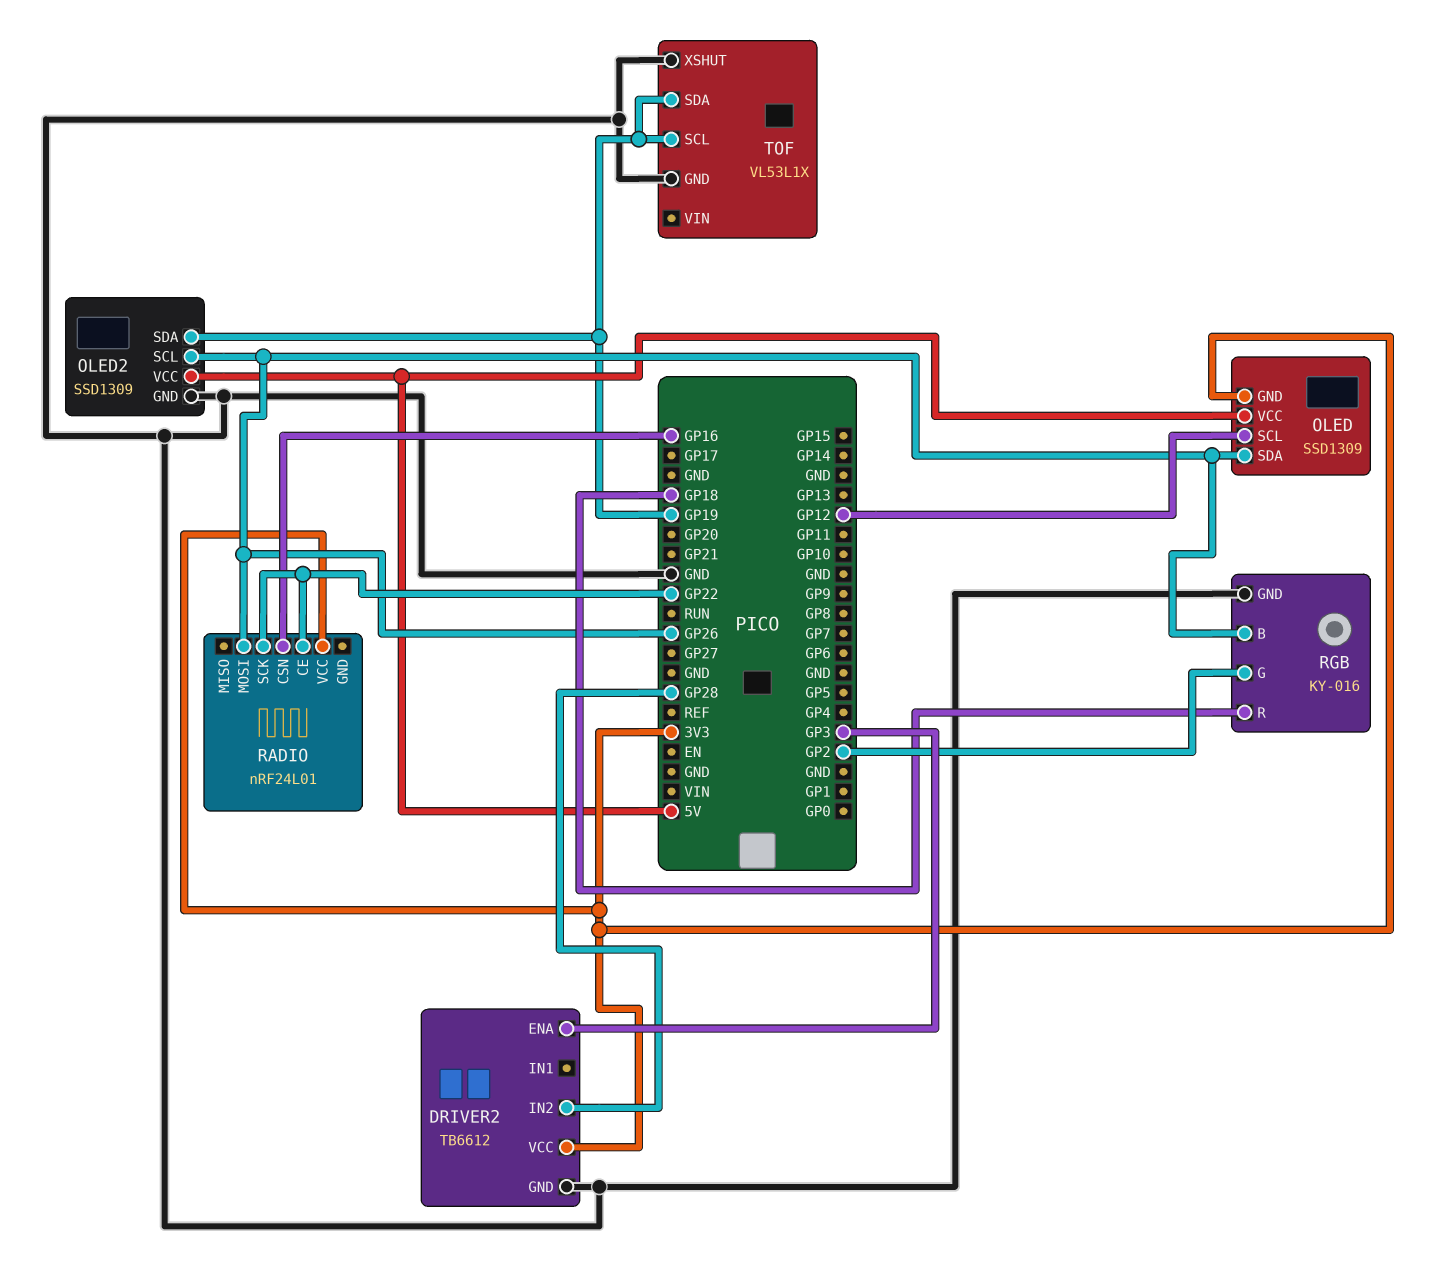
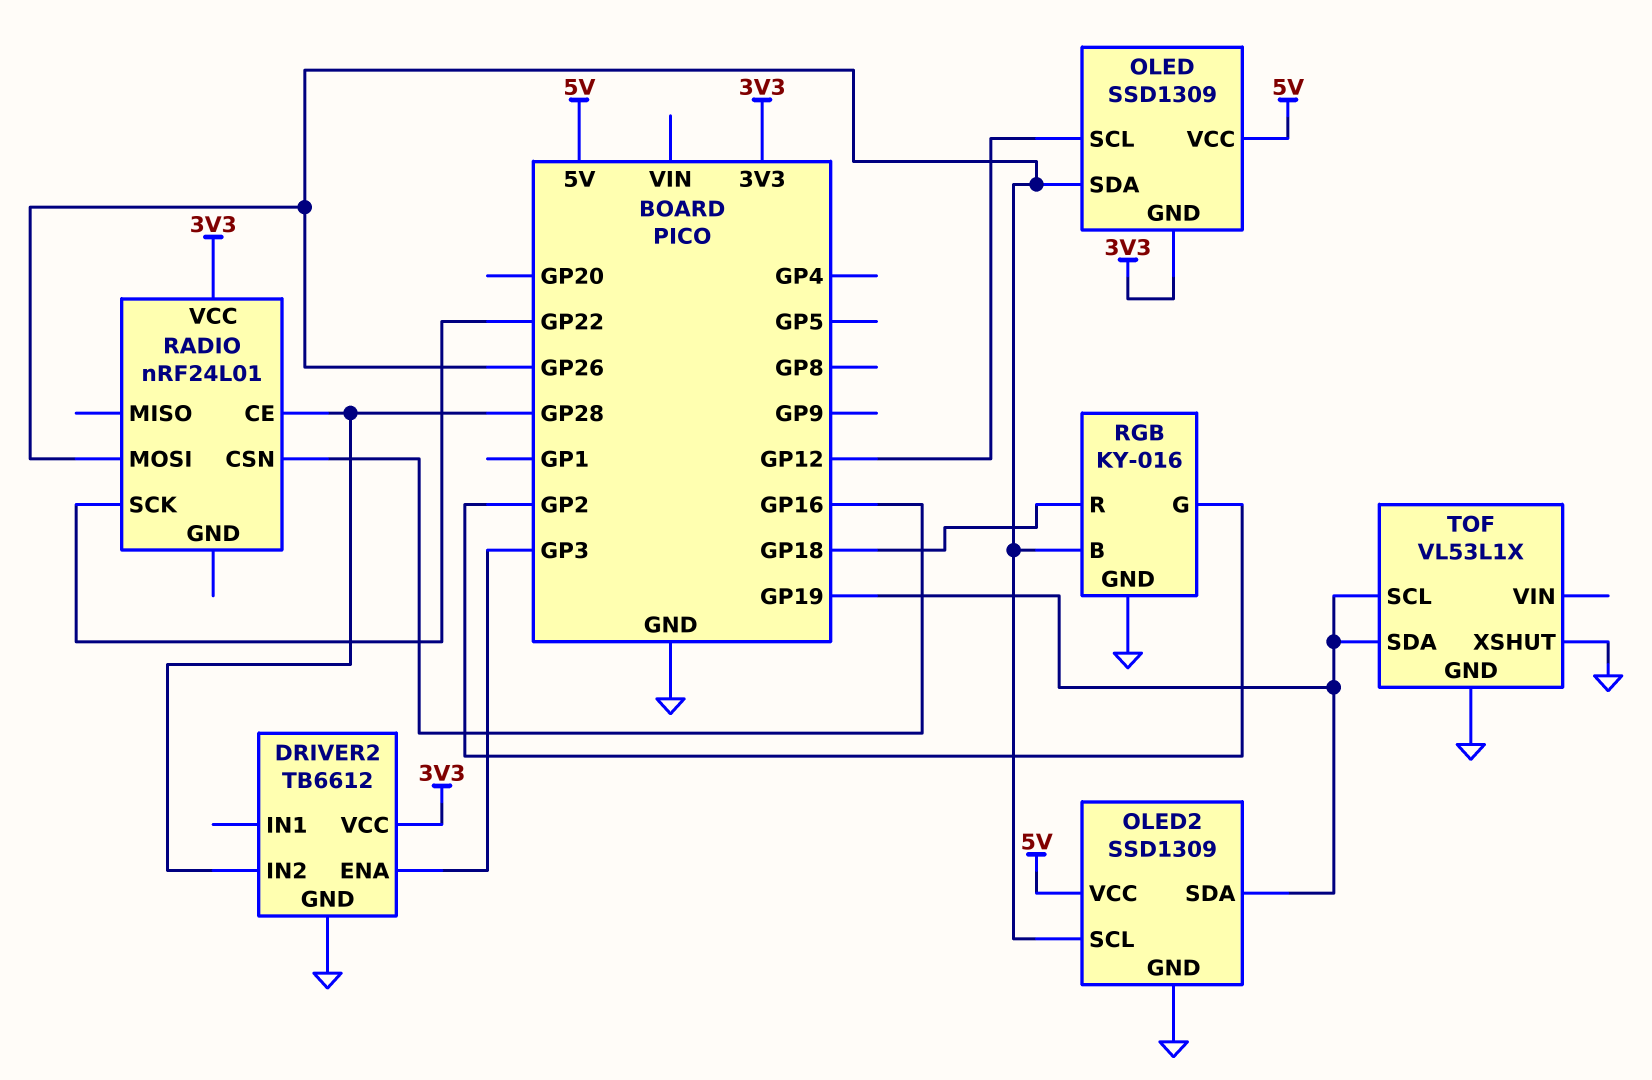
RADIO pin CE: GP22 -> GP28

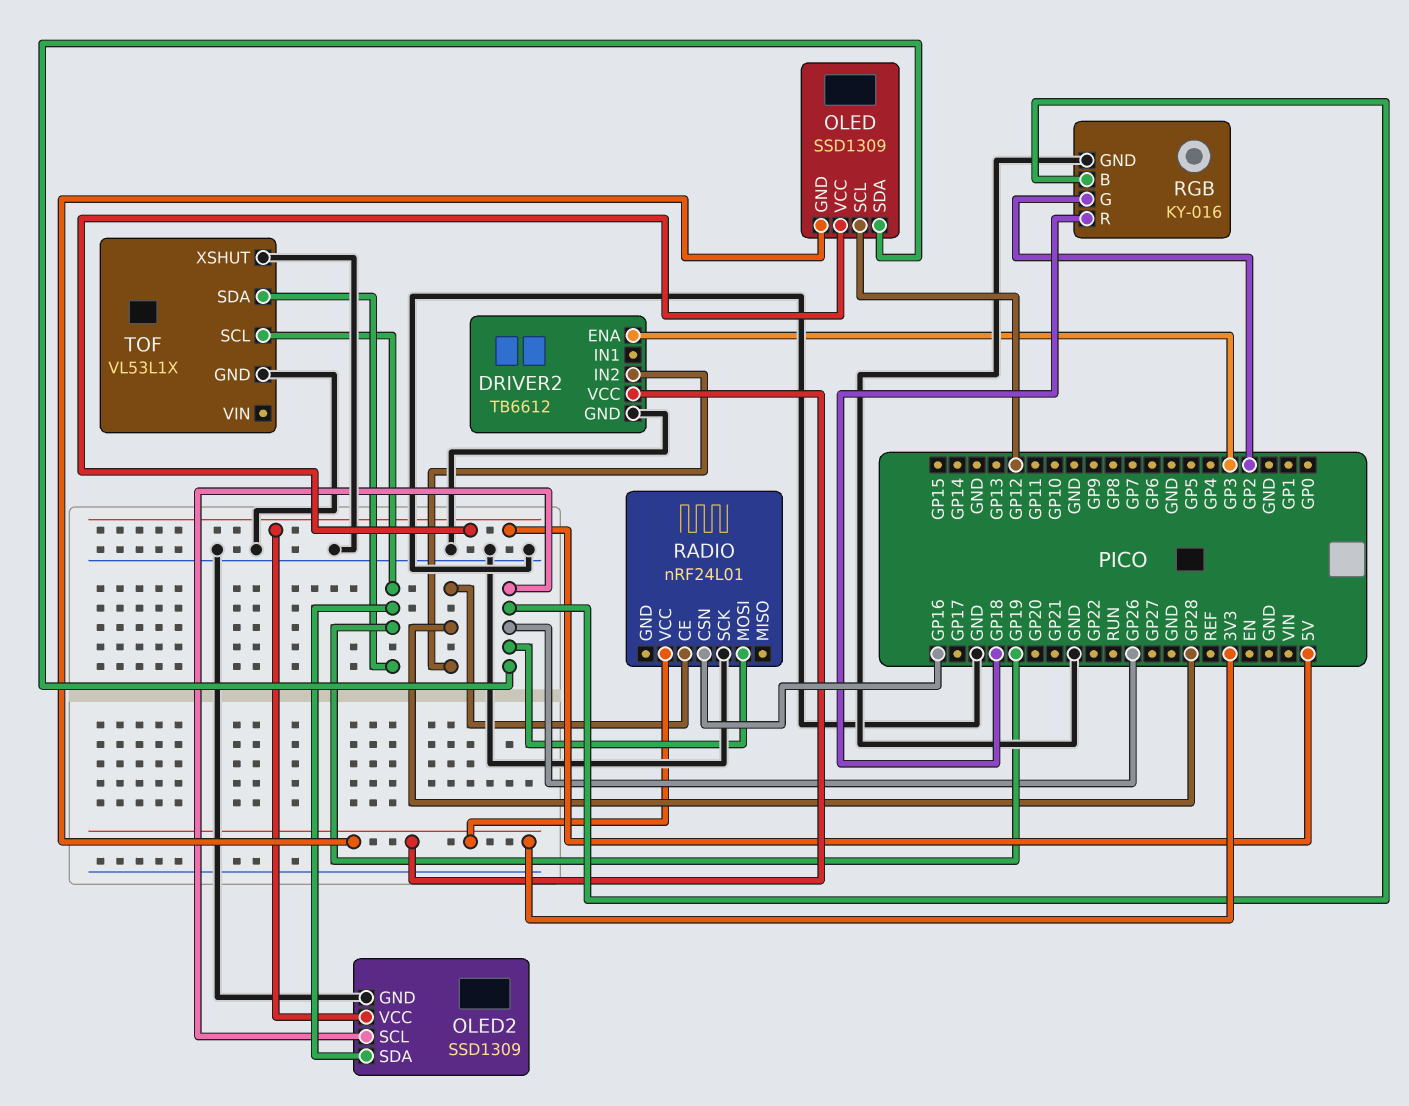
RADIO pin SCK: GP22 -> GND

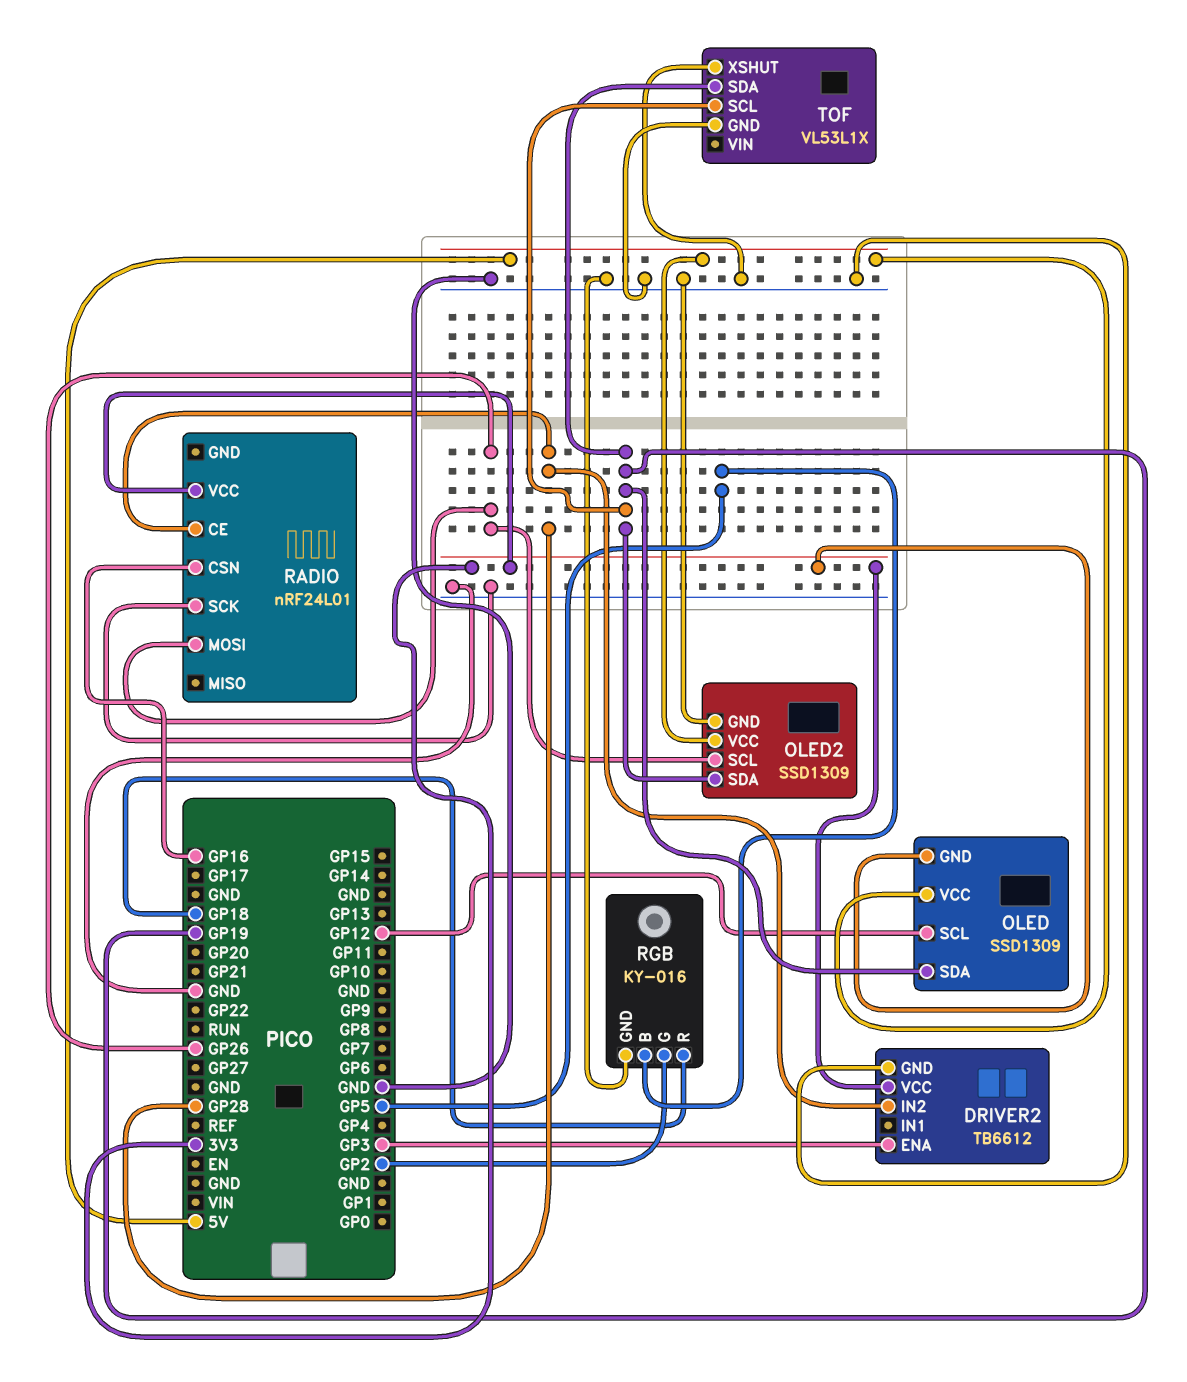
OLED pin SDA: GP26 -> GP19
RGB pin B: GP26 -> GP5

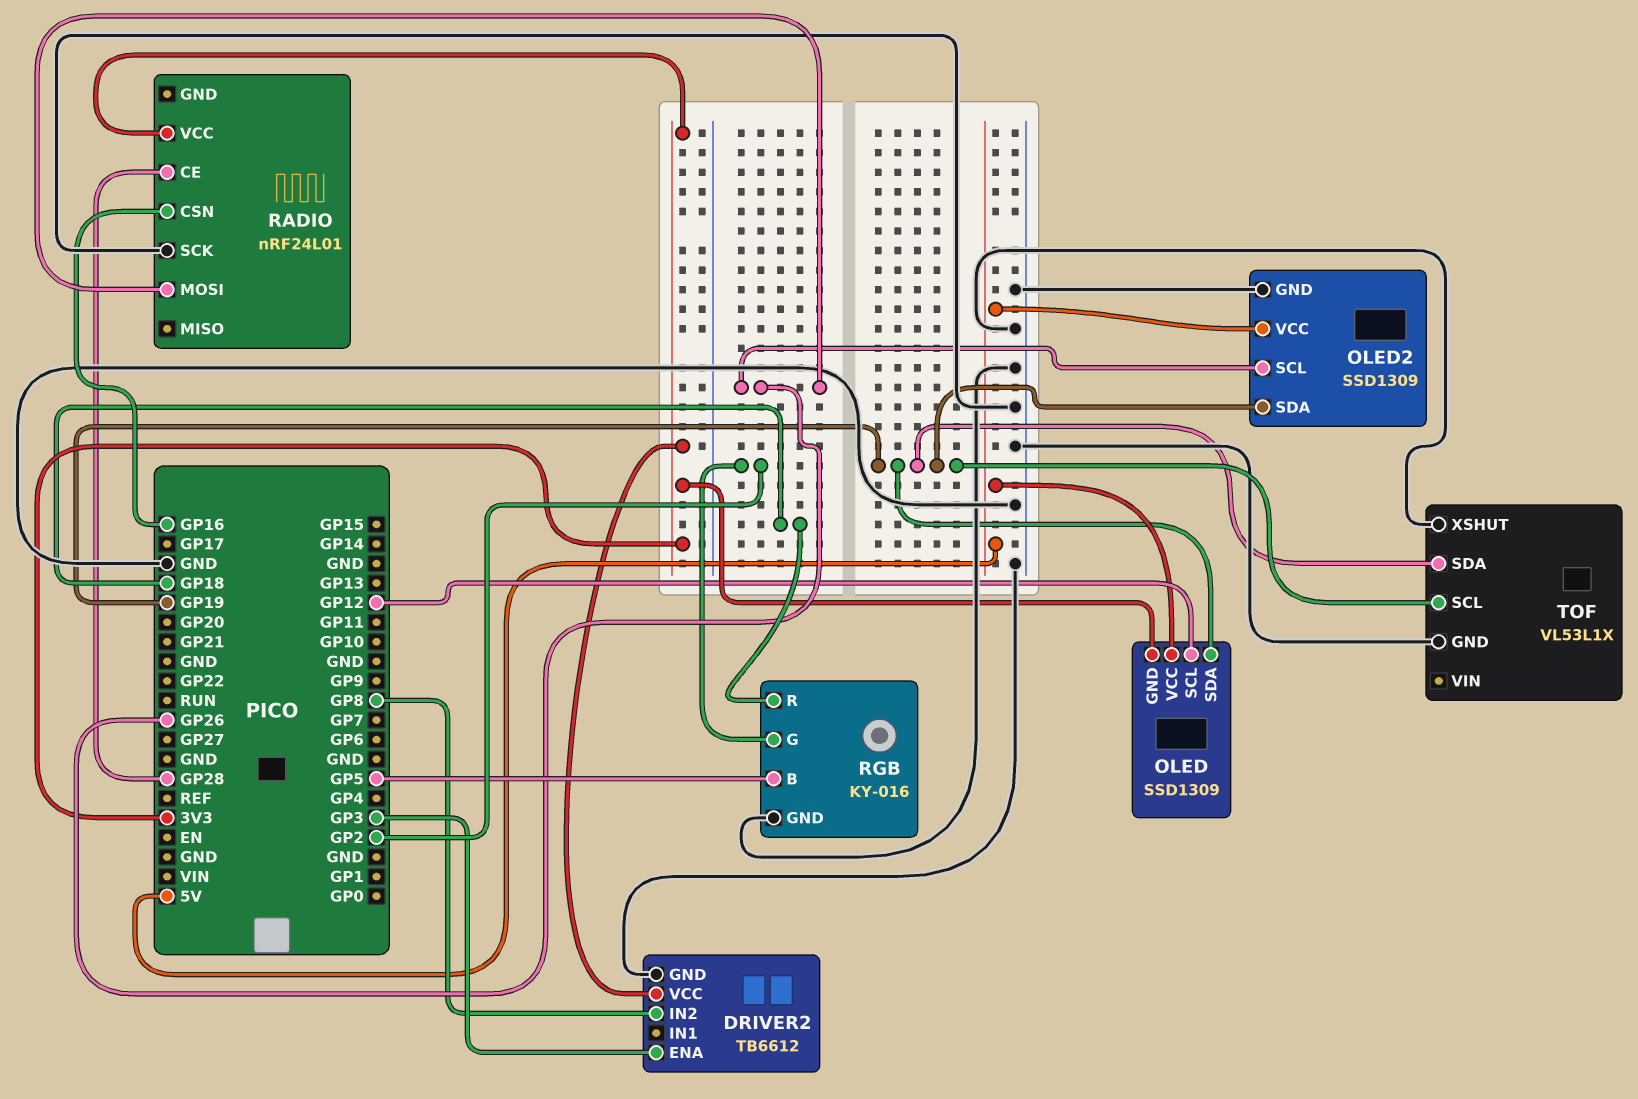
DRIVER2 pin IN2: GP28 -> GP8

